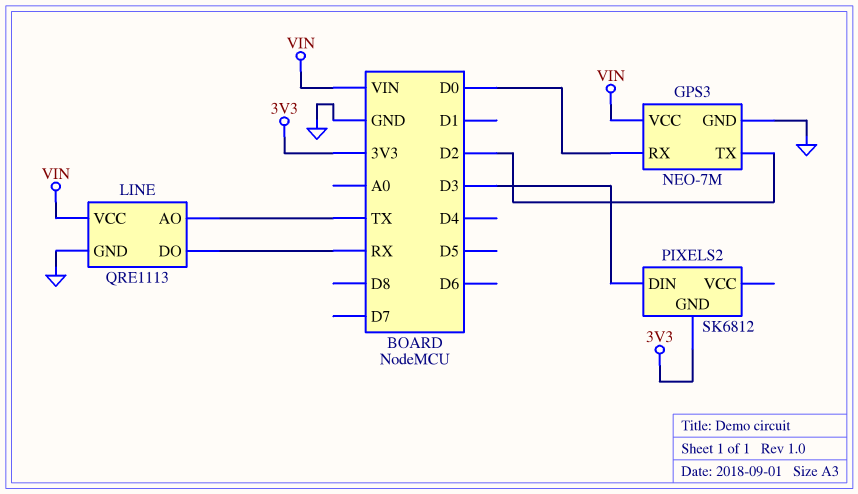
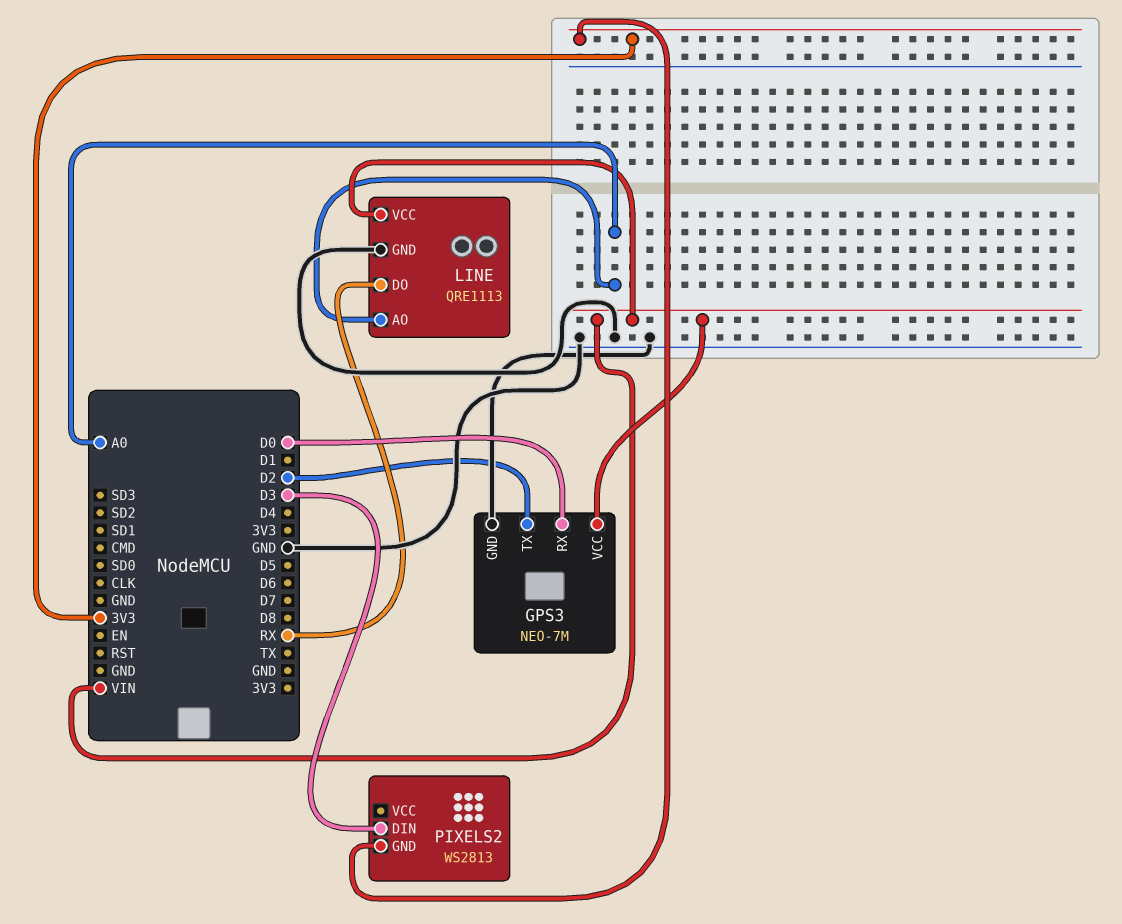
LINE pin AO: TX -> A0
PIXELS2: SK6812 -> WS2813

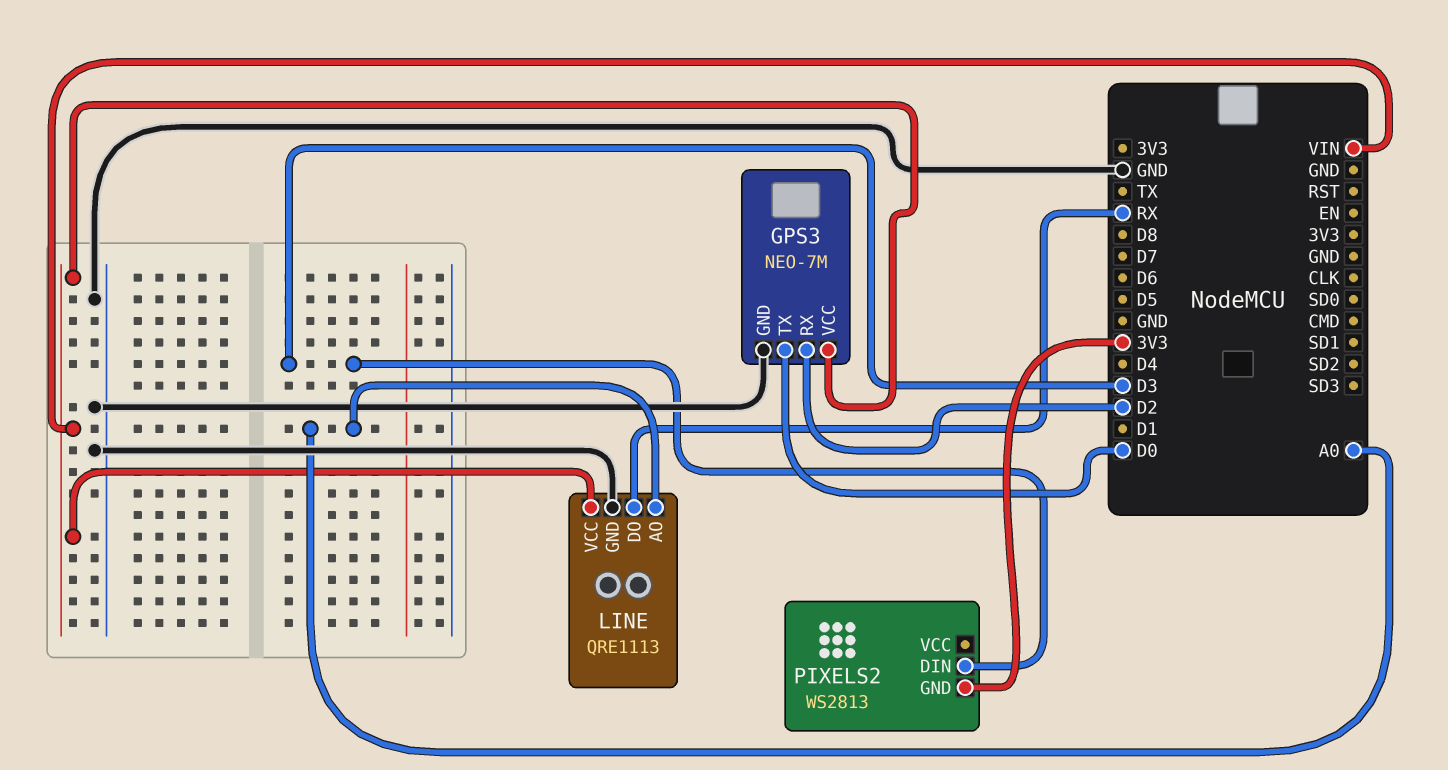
GPS3 pin RX: D0 -> D2
GPS3 pin TX: D2 -> D0

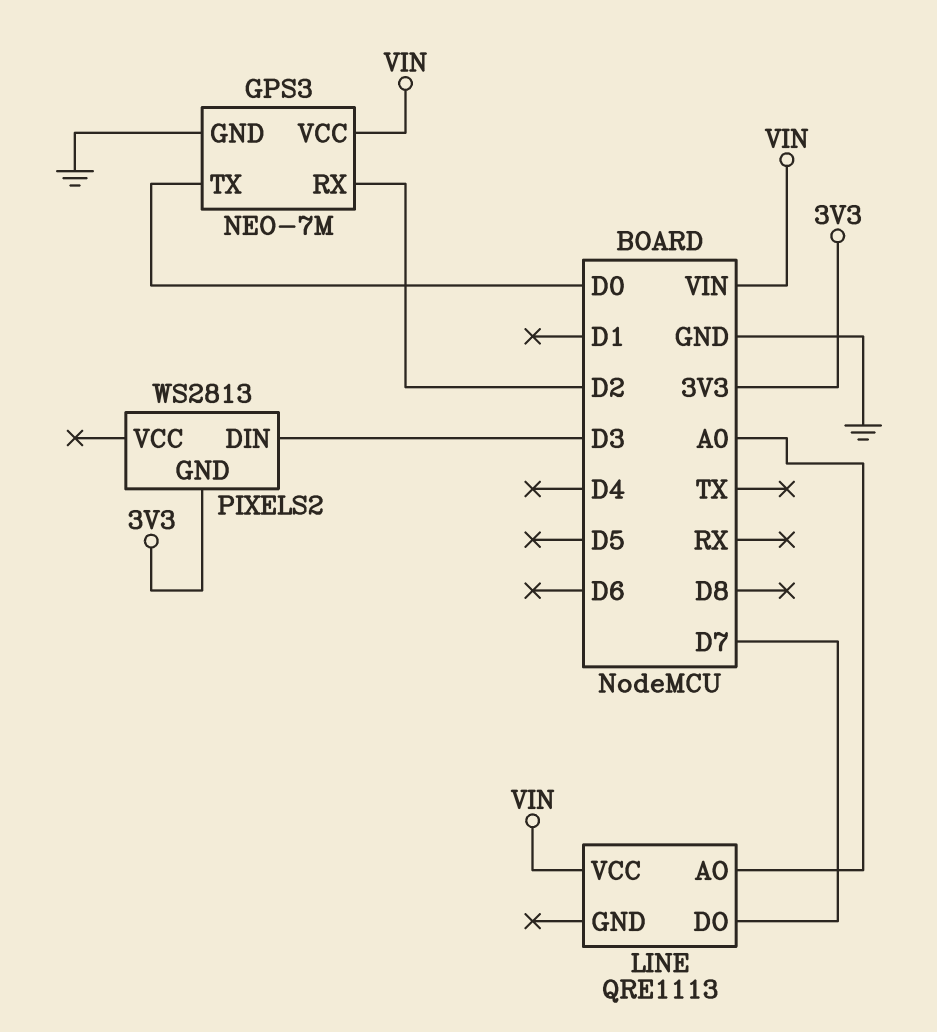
LINE pin DO: RX -> D7
LINE pin GND: GND -> none

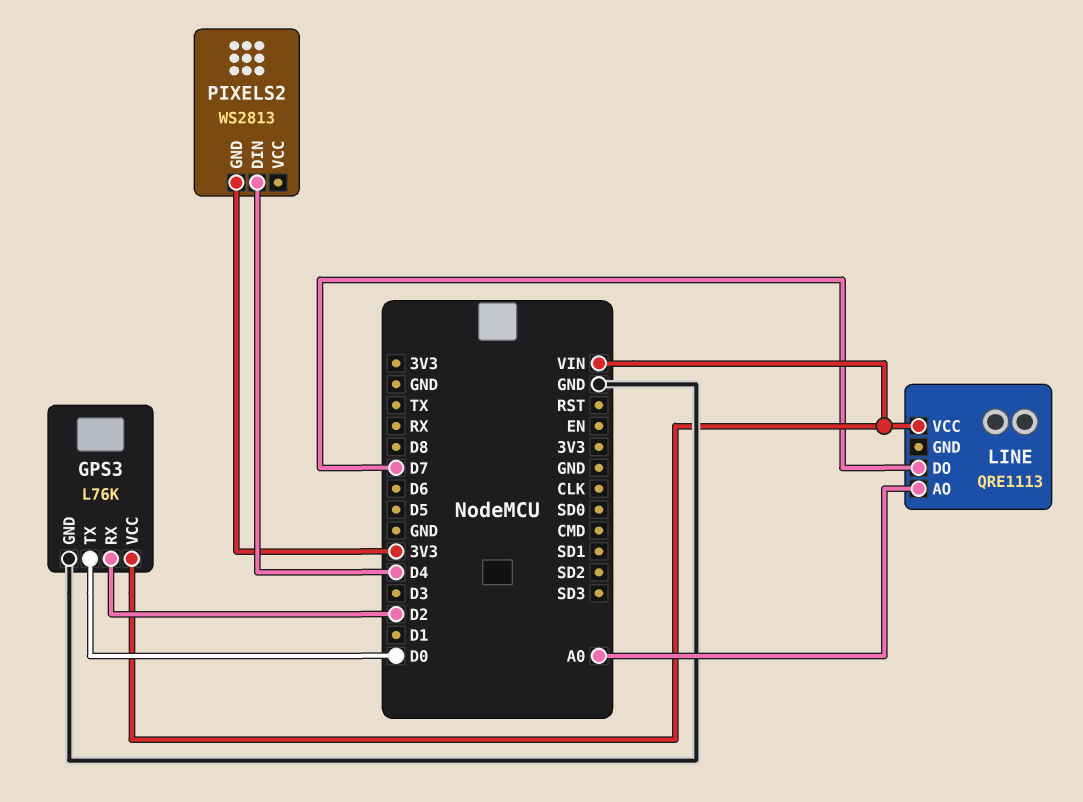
GPS3: NEO-7M -> L76K
PIXELS2 pin DIN: D3 -> D4

